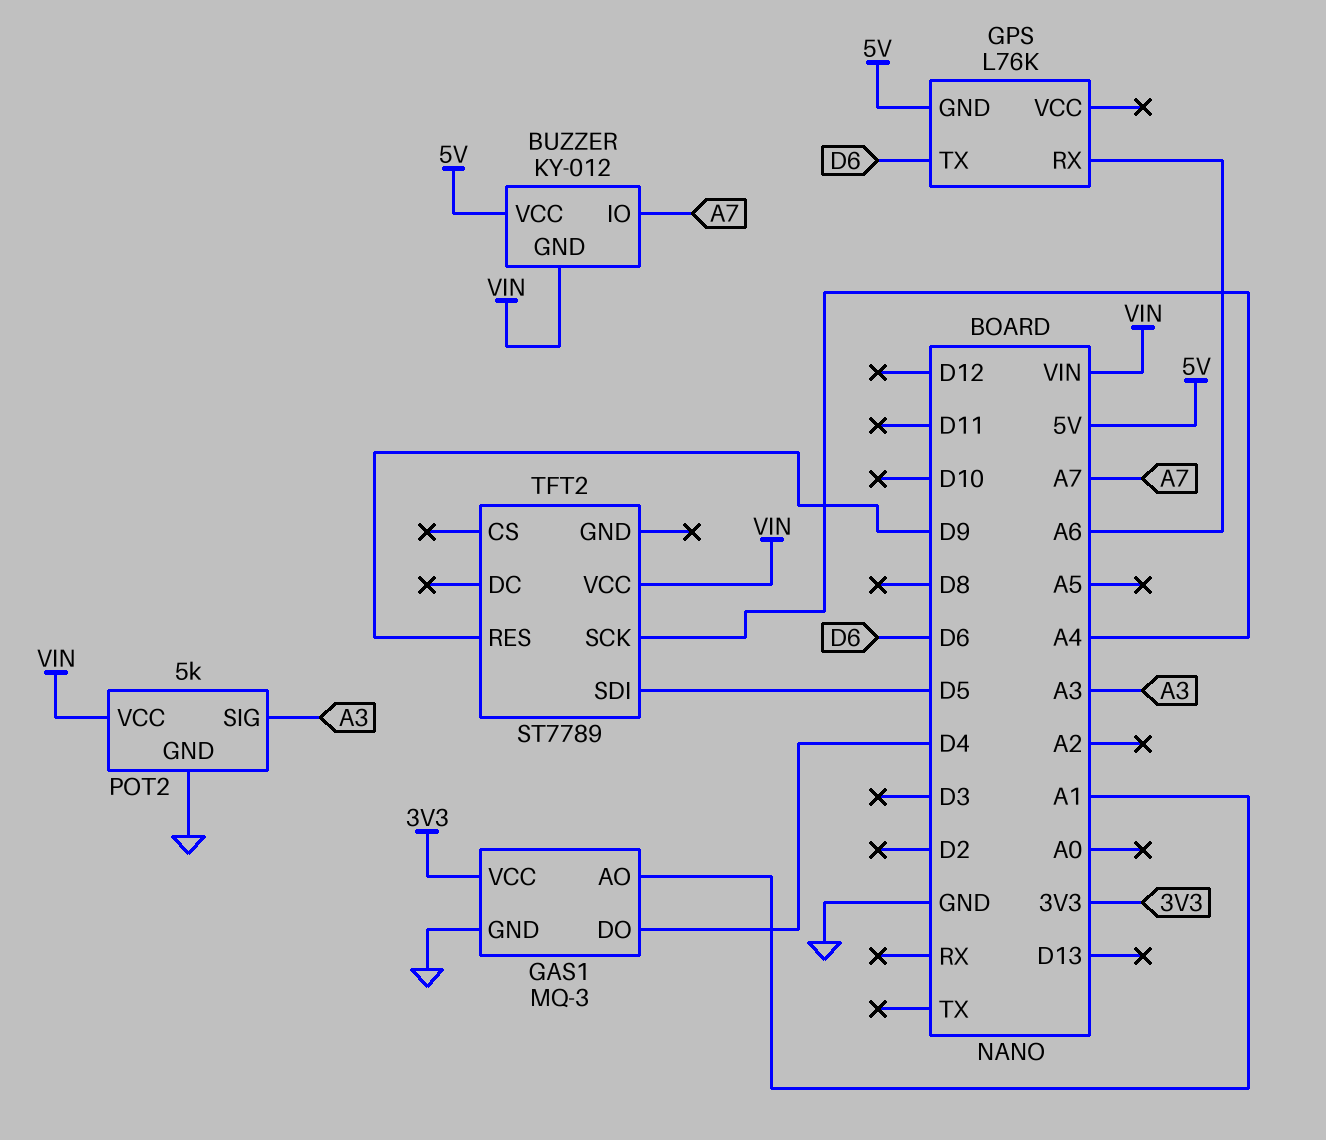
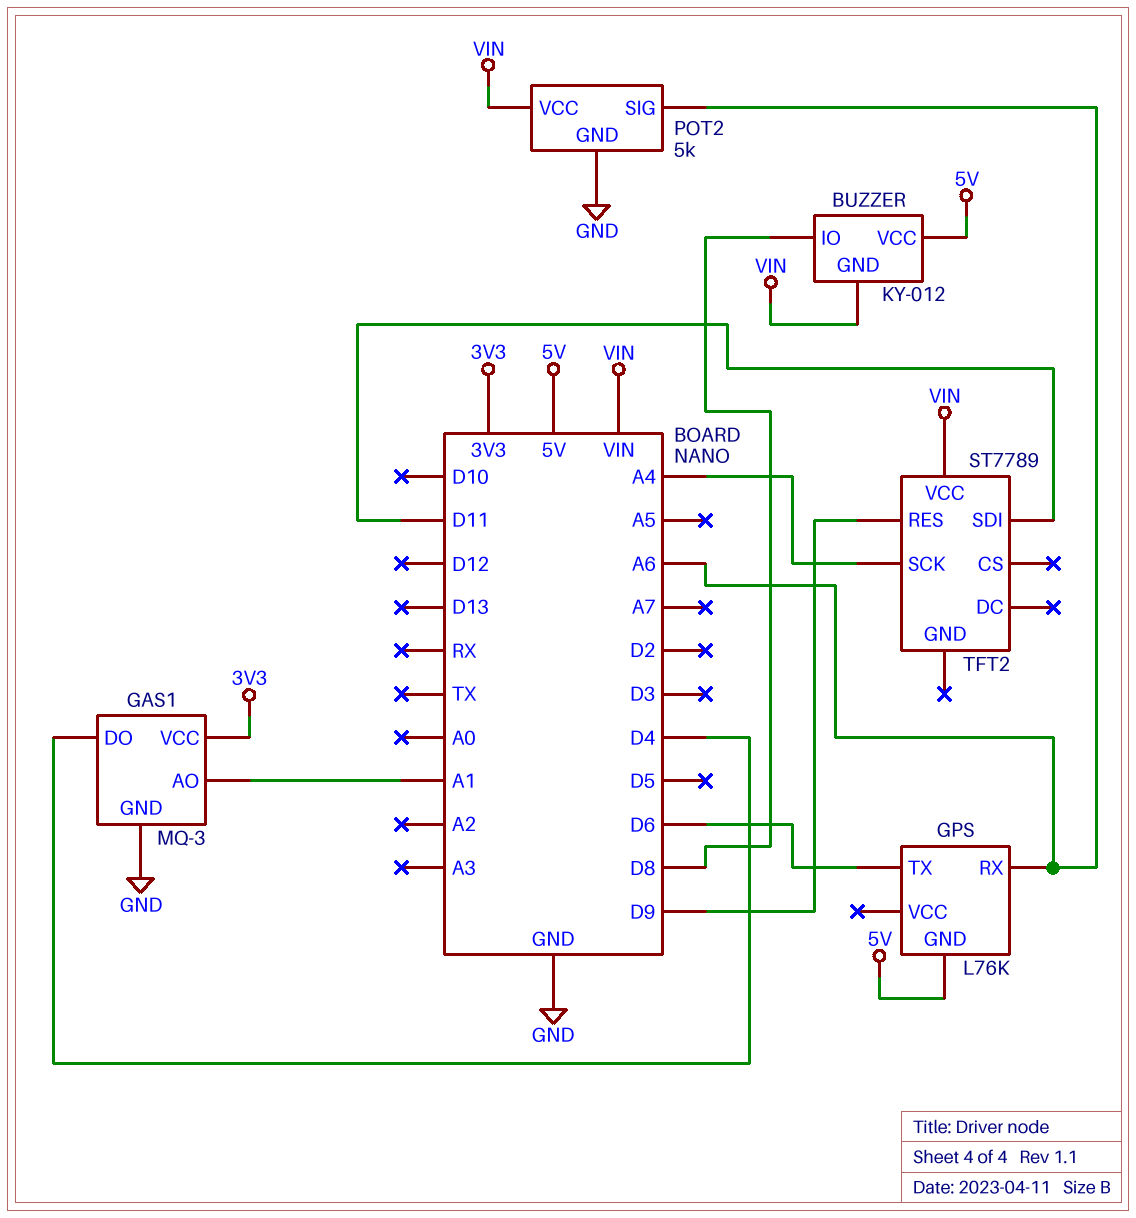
BUZZER pin IO: A7 -> D8
POT2 pin SIG: A3 -> A6
TFT2 pin SDI: D5 -> D11

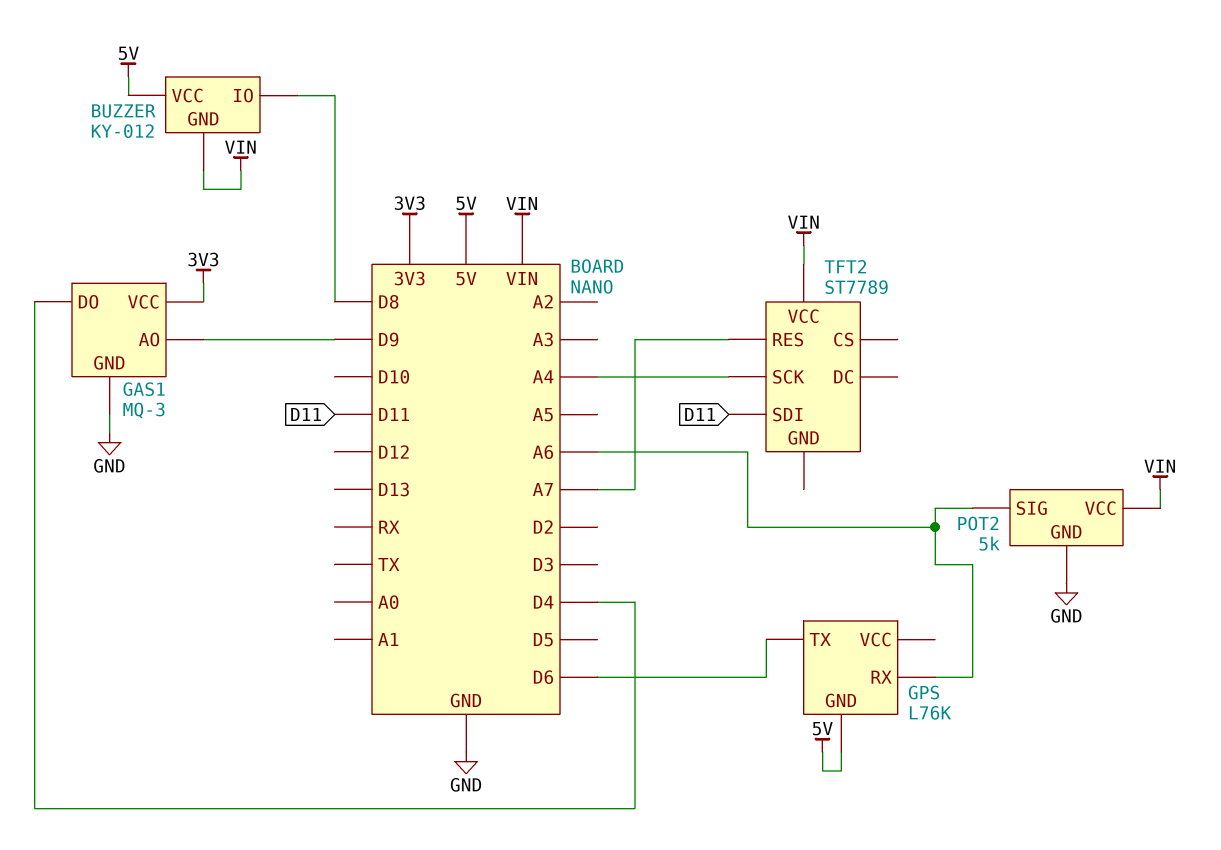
GAS1 pin AO: A1 -> D9
TFT2 pin RES: D9 -> A7

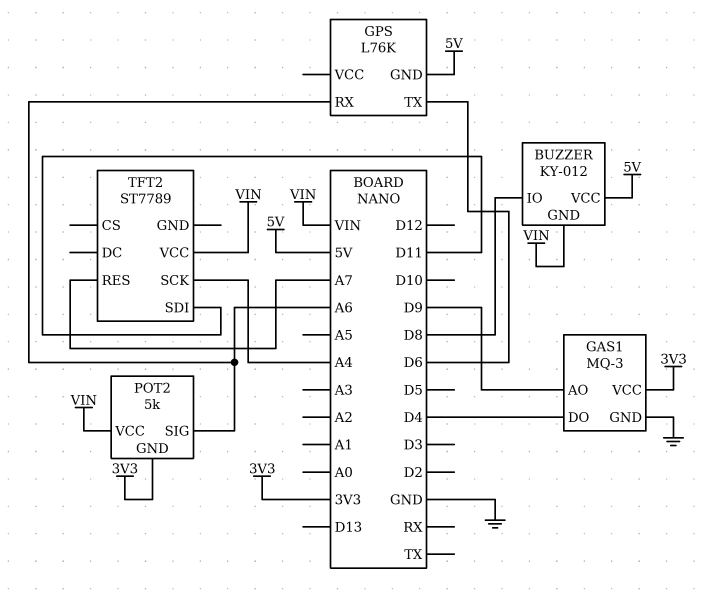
POT2 pin GND: GND -> 3V3

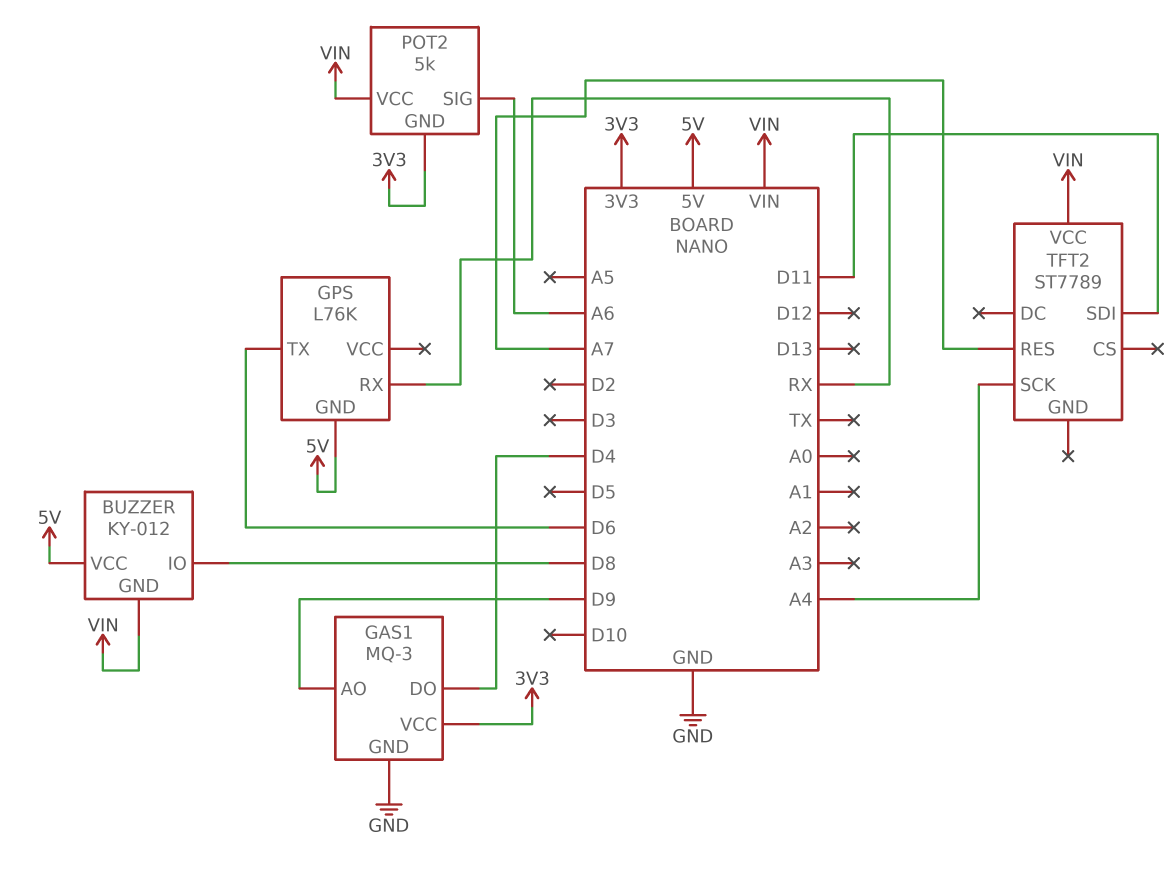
GPS pin RX: A6 -> RX

